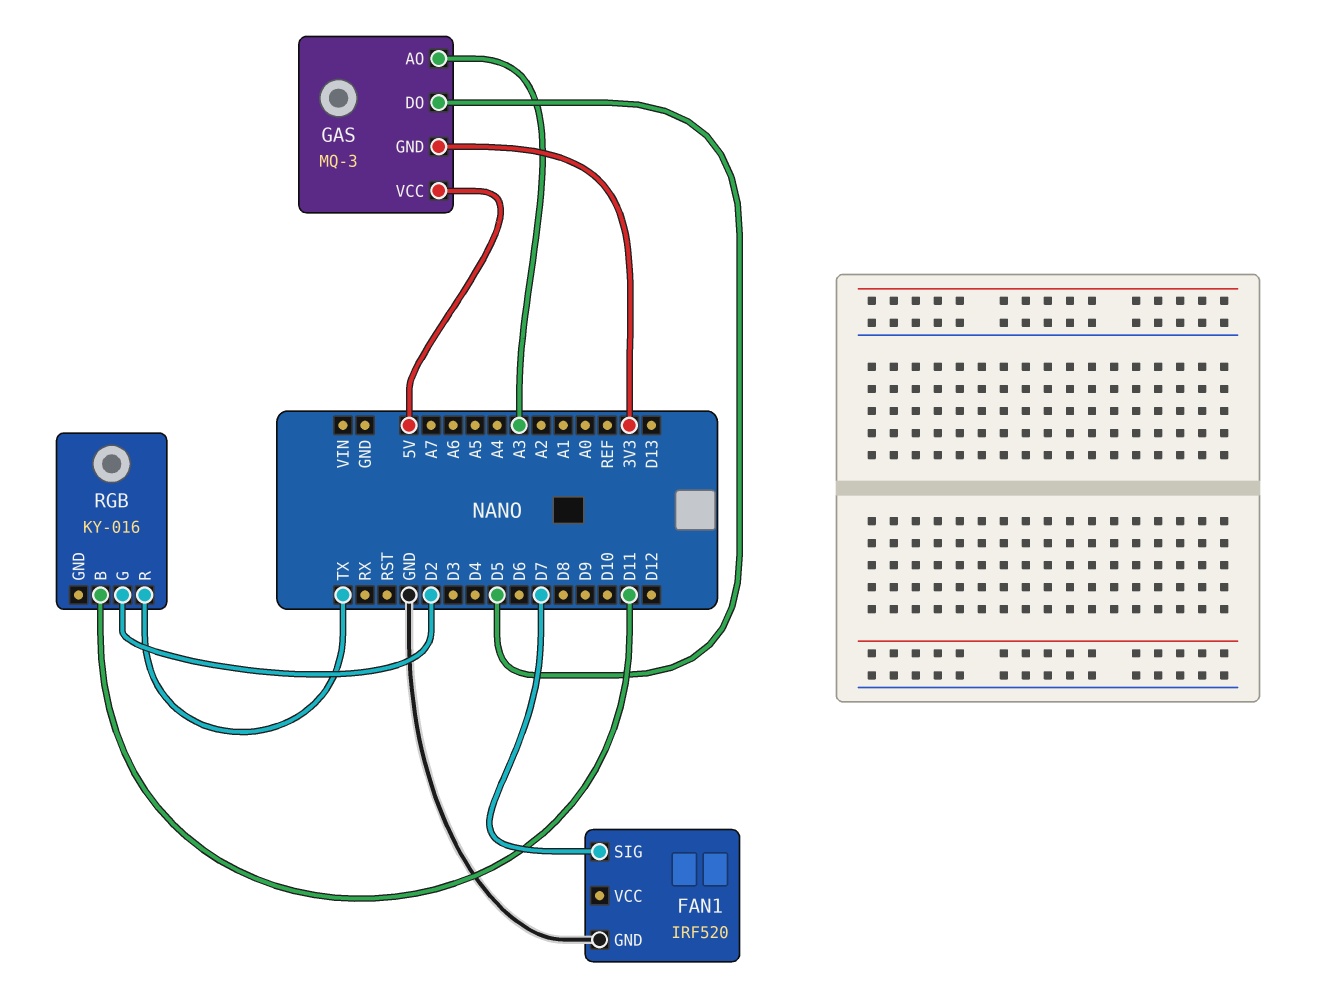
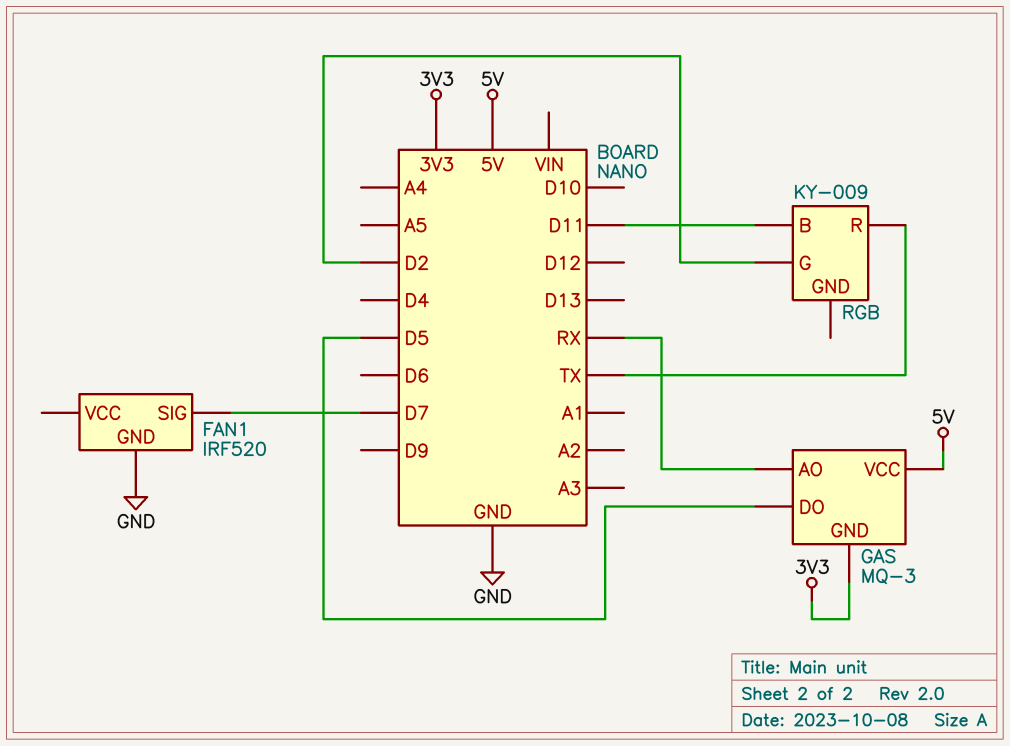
GAS pin AO: A3 -> RX
RGB: KY-016 -> KY-009

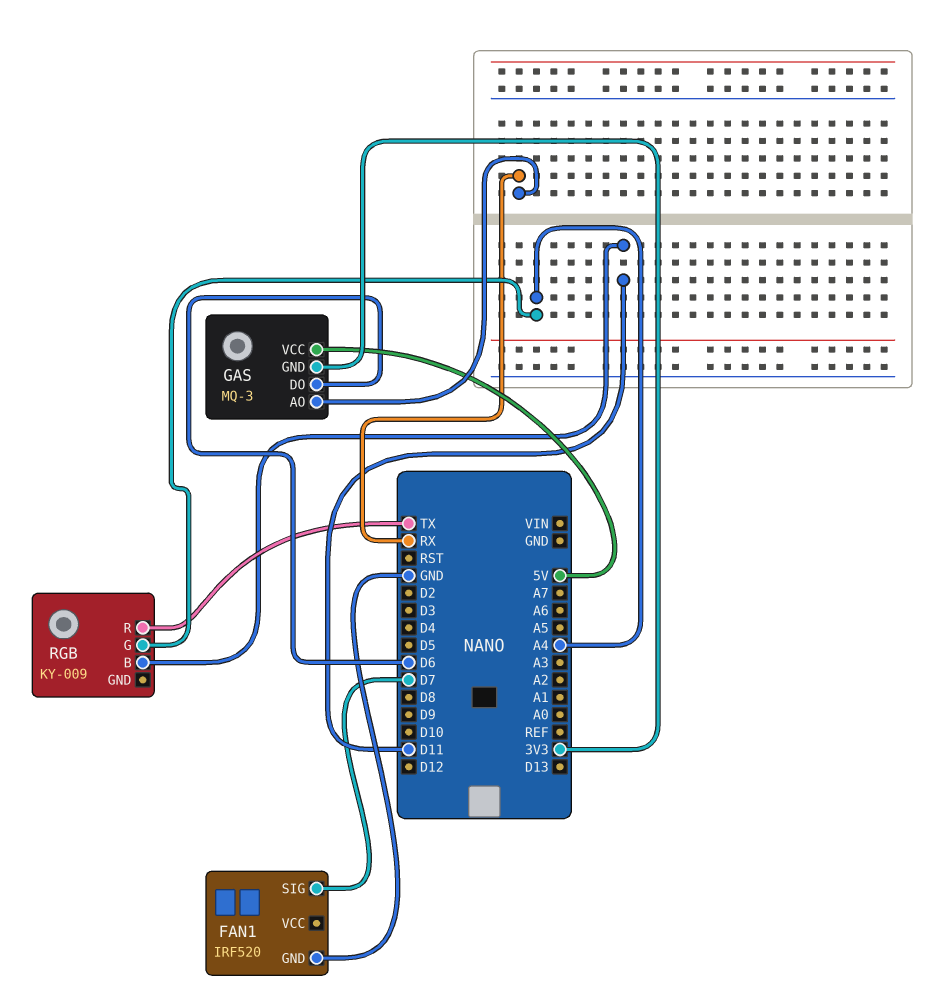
GAS pin DO: D5 -> D6
RGB pin G: D2 -> A4

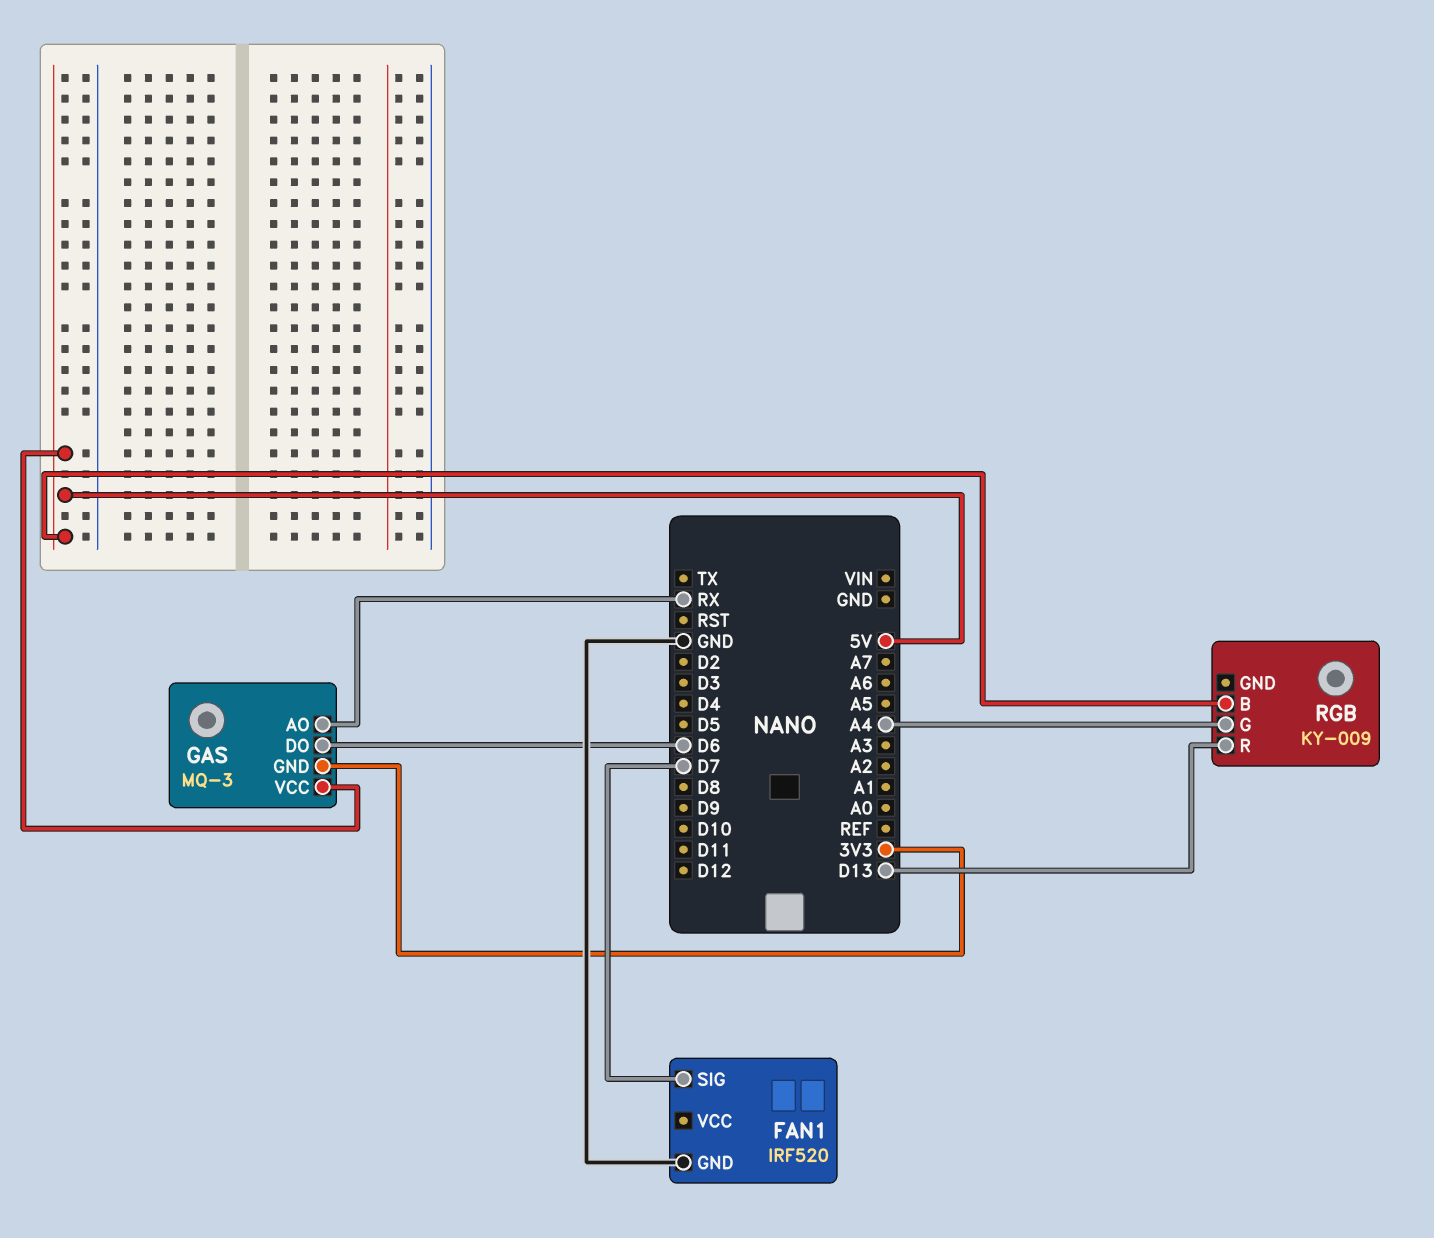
RGB pin B: D11 -> 5V
RGB pin R: TX -> D13

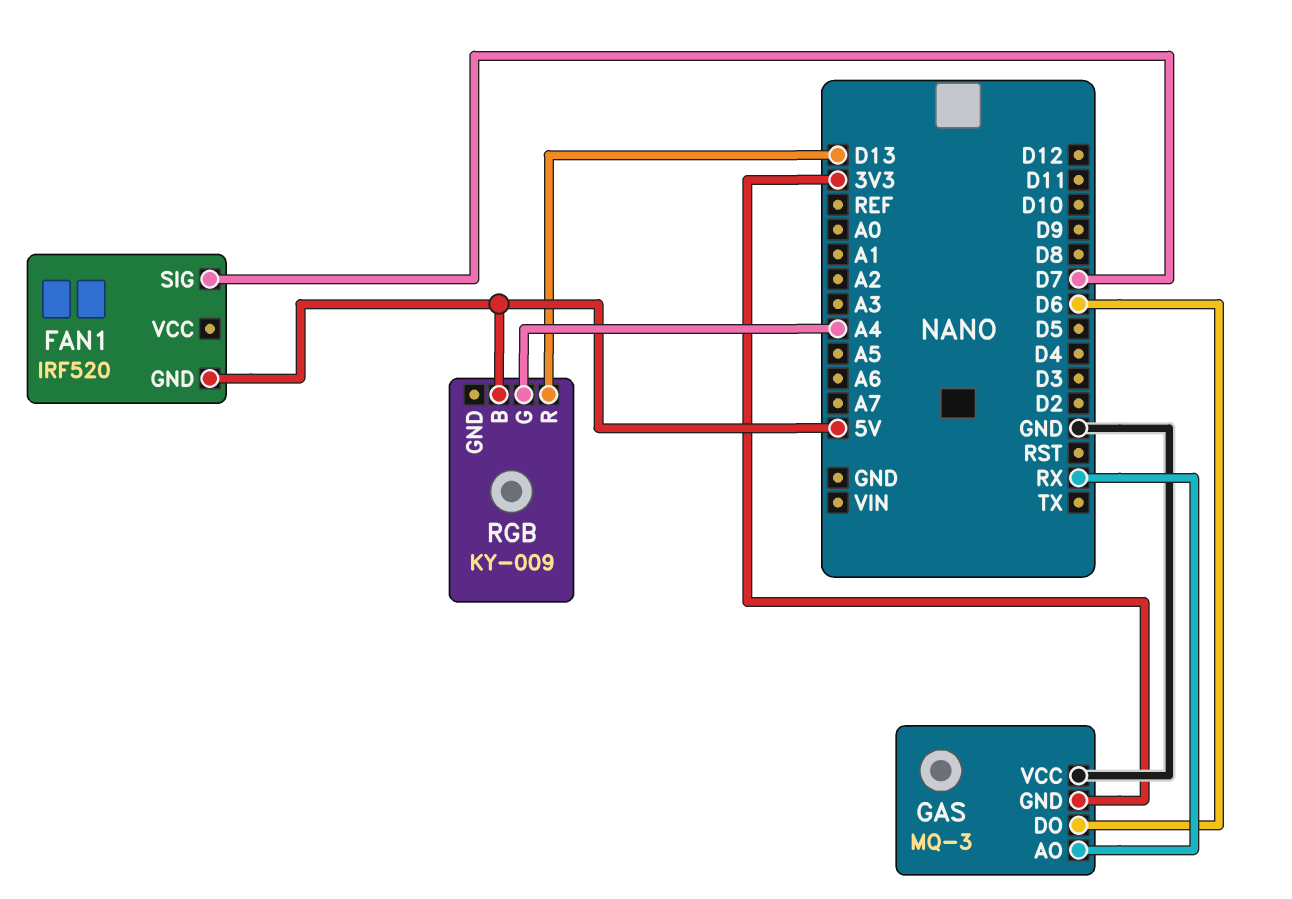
FAN1 pin GND: GND -> 5V
GAS pin VCC: 5V -> GND

